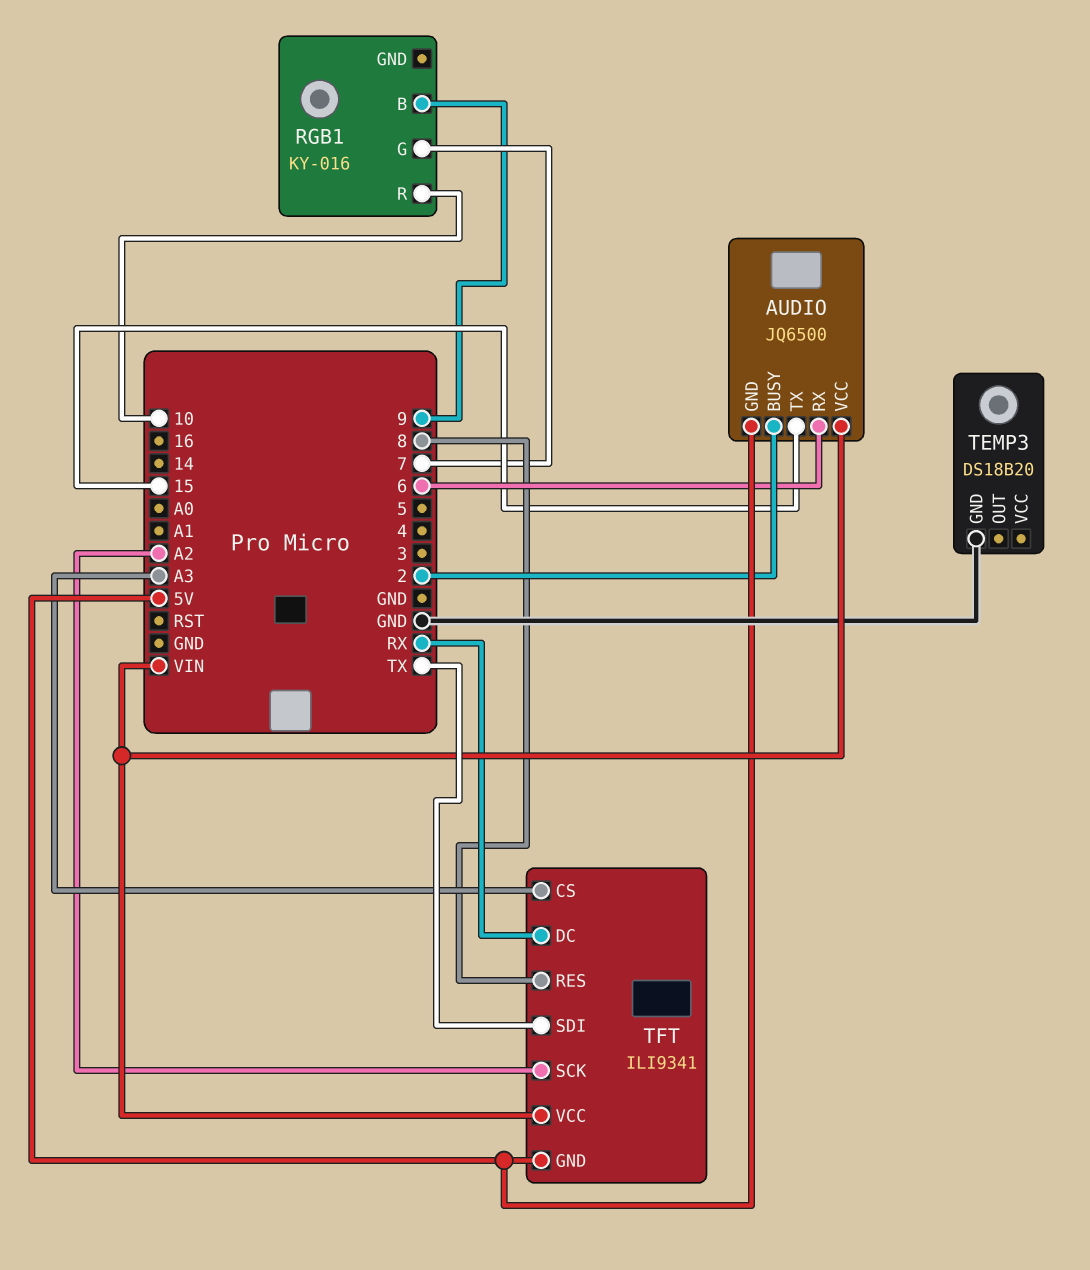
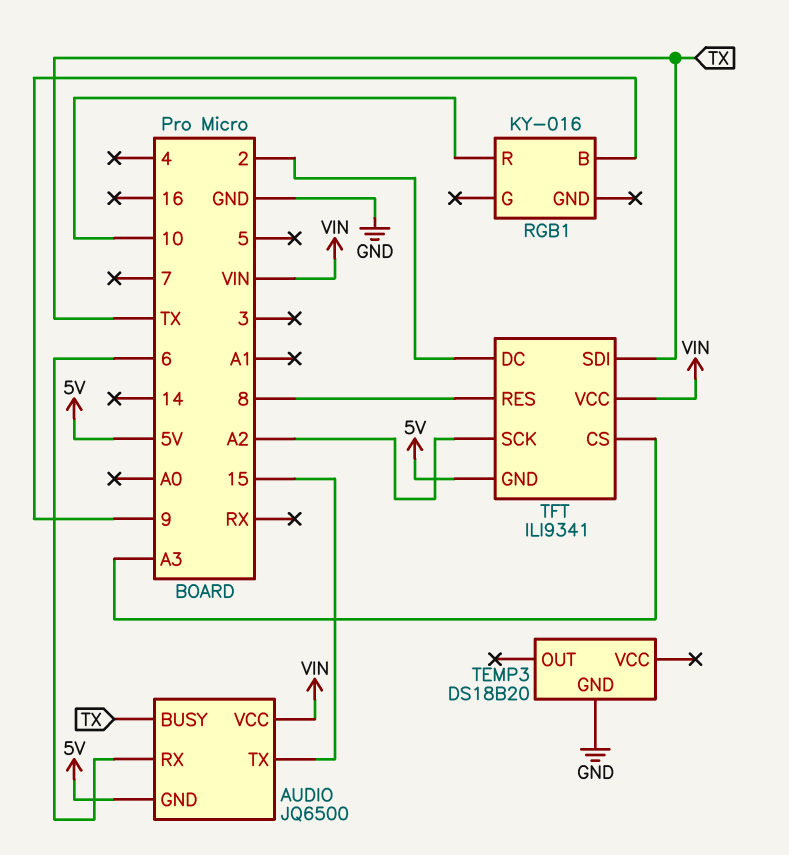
AUDIO pin BUSY: 2 -> TX
RGB1 pin G: 7 -> none
TFT pin DC: RX -> 2

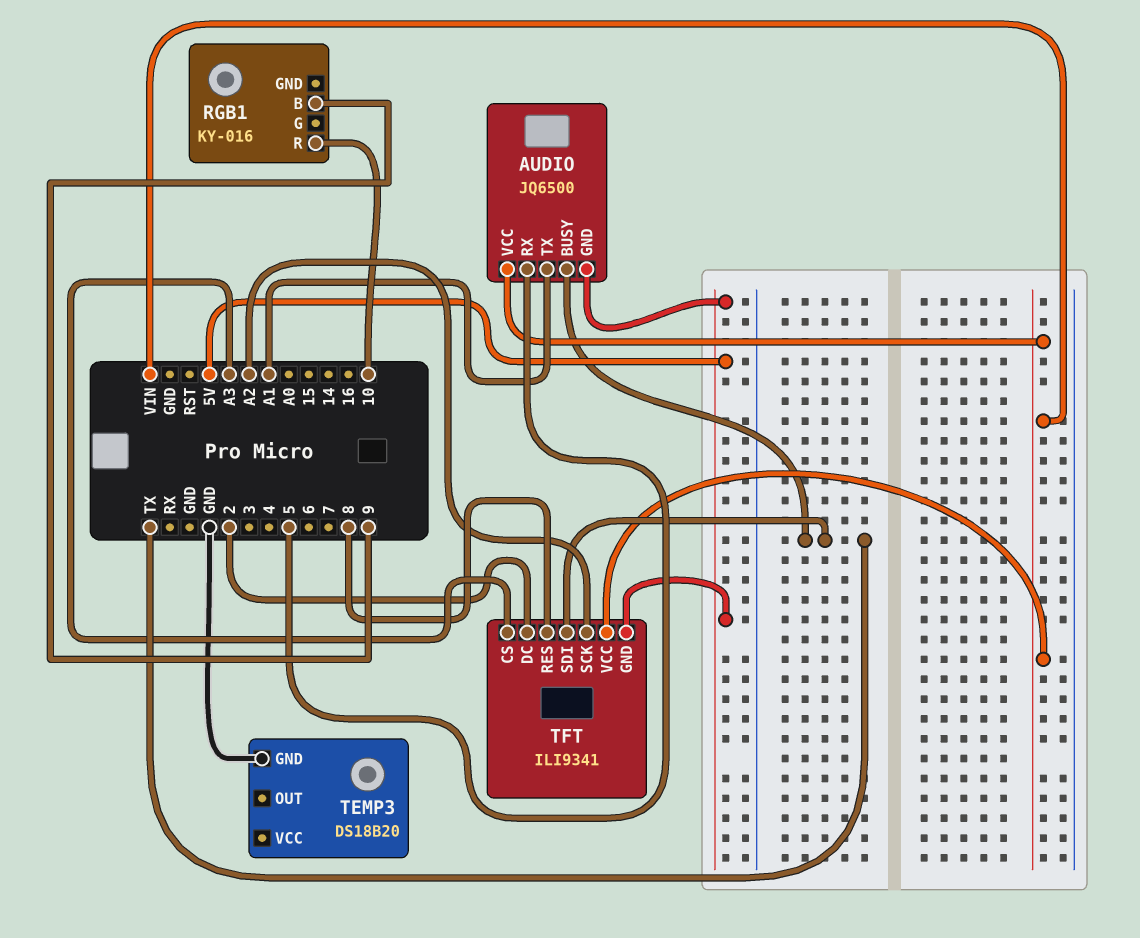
AUDIO pin RX: 6 -> 5
AUDIO pin TX: 15 -> A1

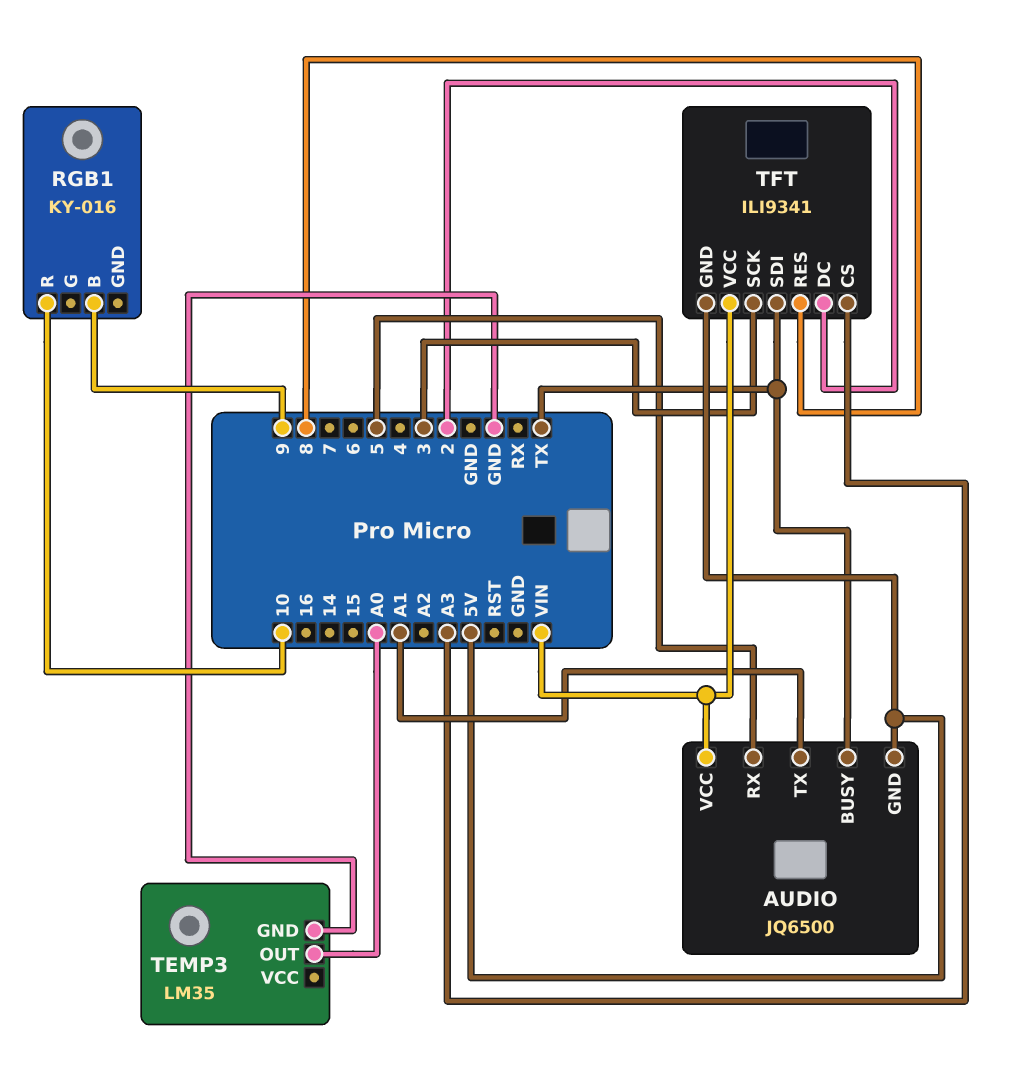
TEMP3: DS18B20 -> LM35
TEMP3 pin OUT: none -> A0
TFT pin SCK: A2 -> 3

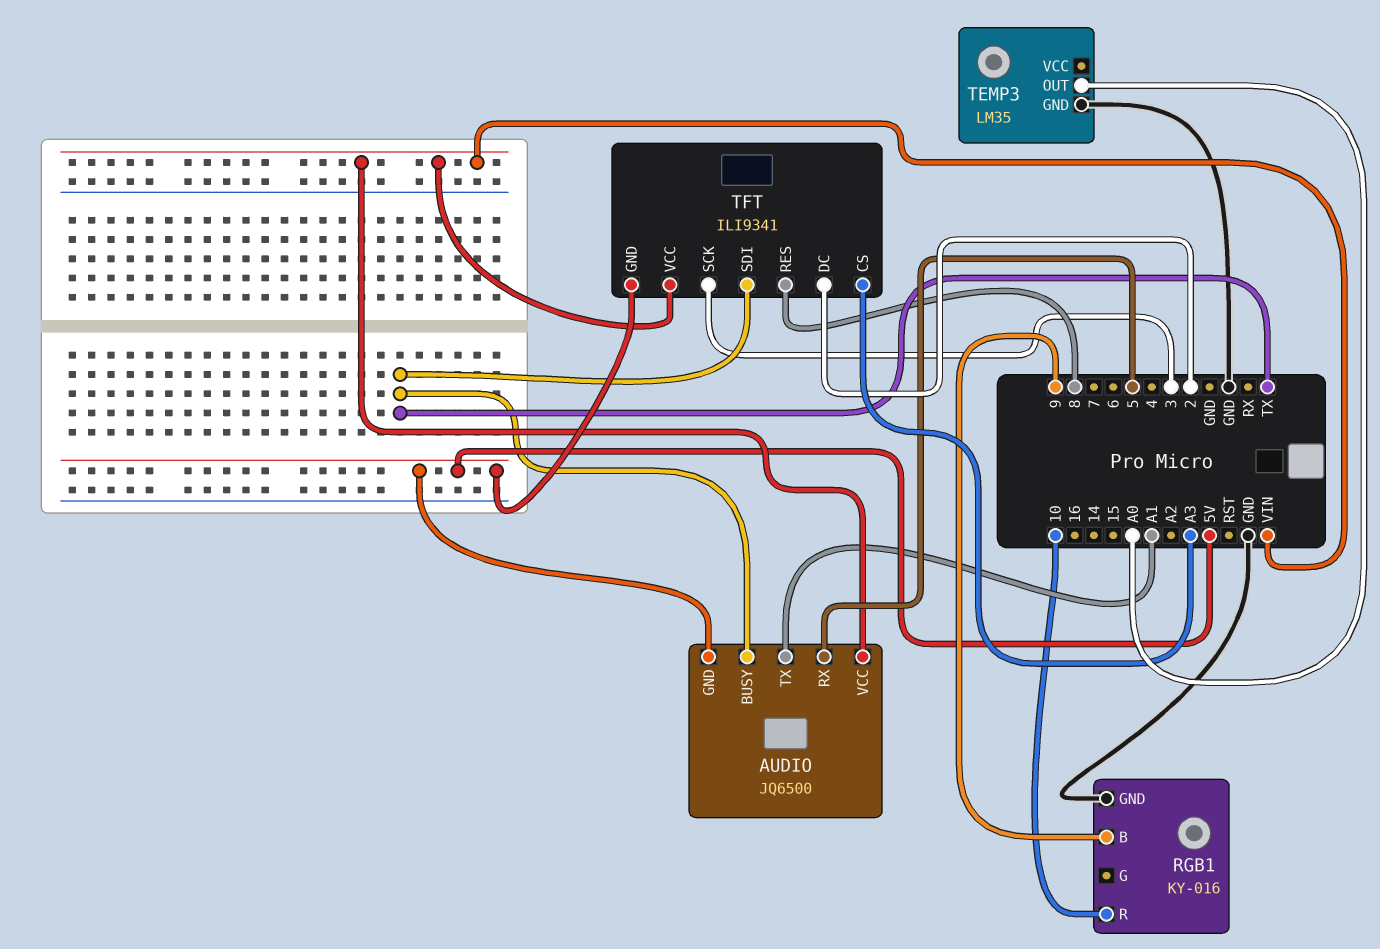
RGB1 pin GND: none -> GND

